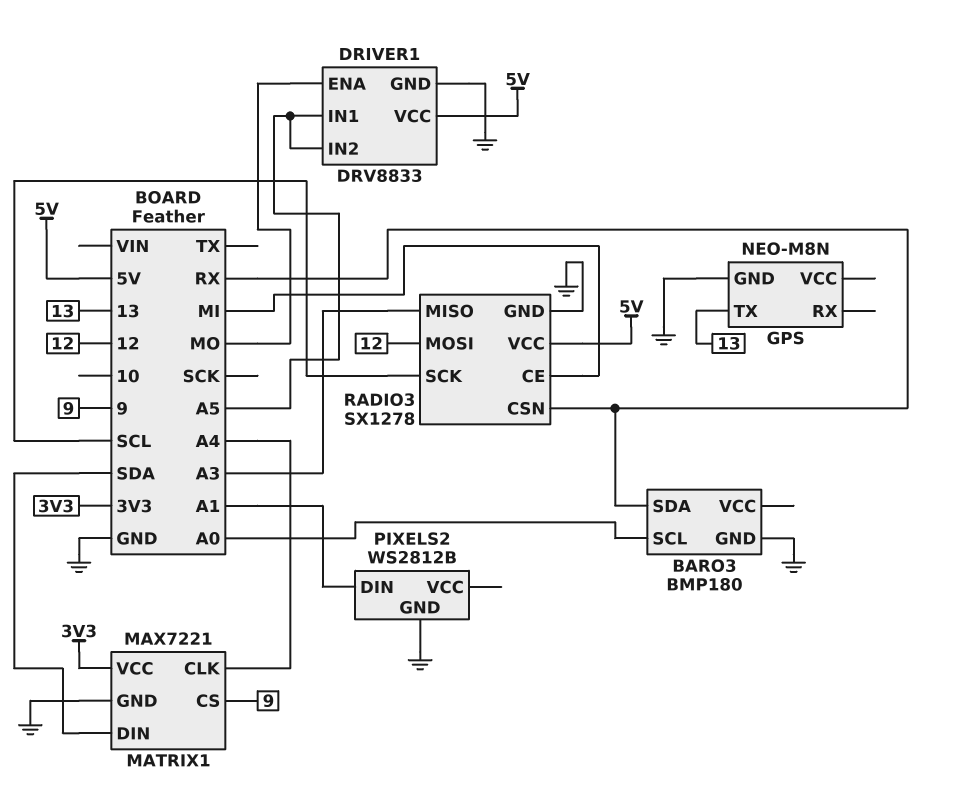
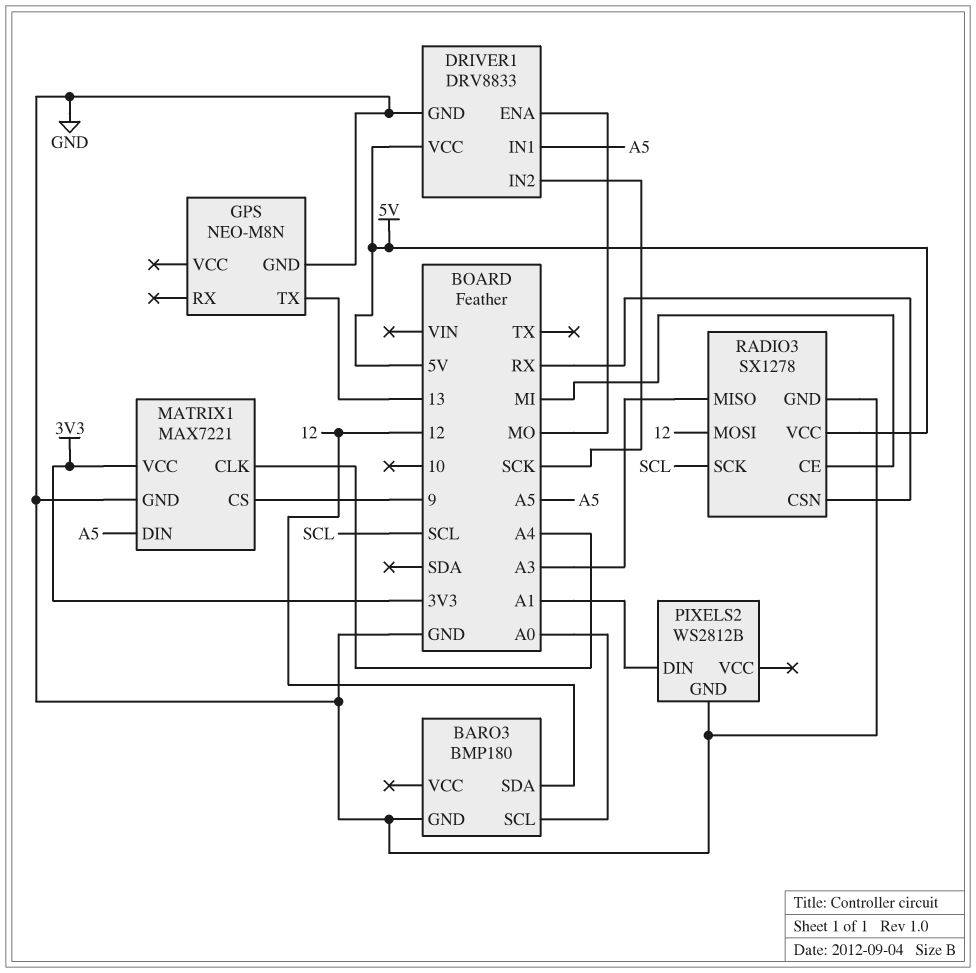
BARO3 pin SDA: RX -> 12
DRIVER1 pin IN2: A5 -> SCK
MATRIX1 pin DIN: SDA -> A5

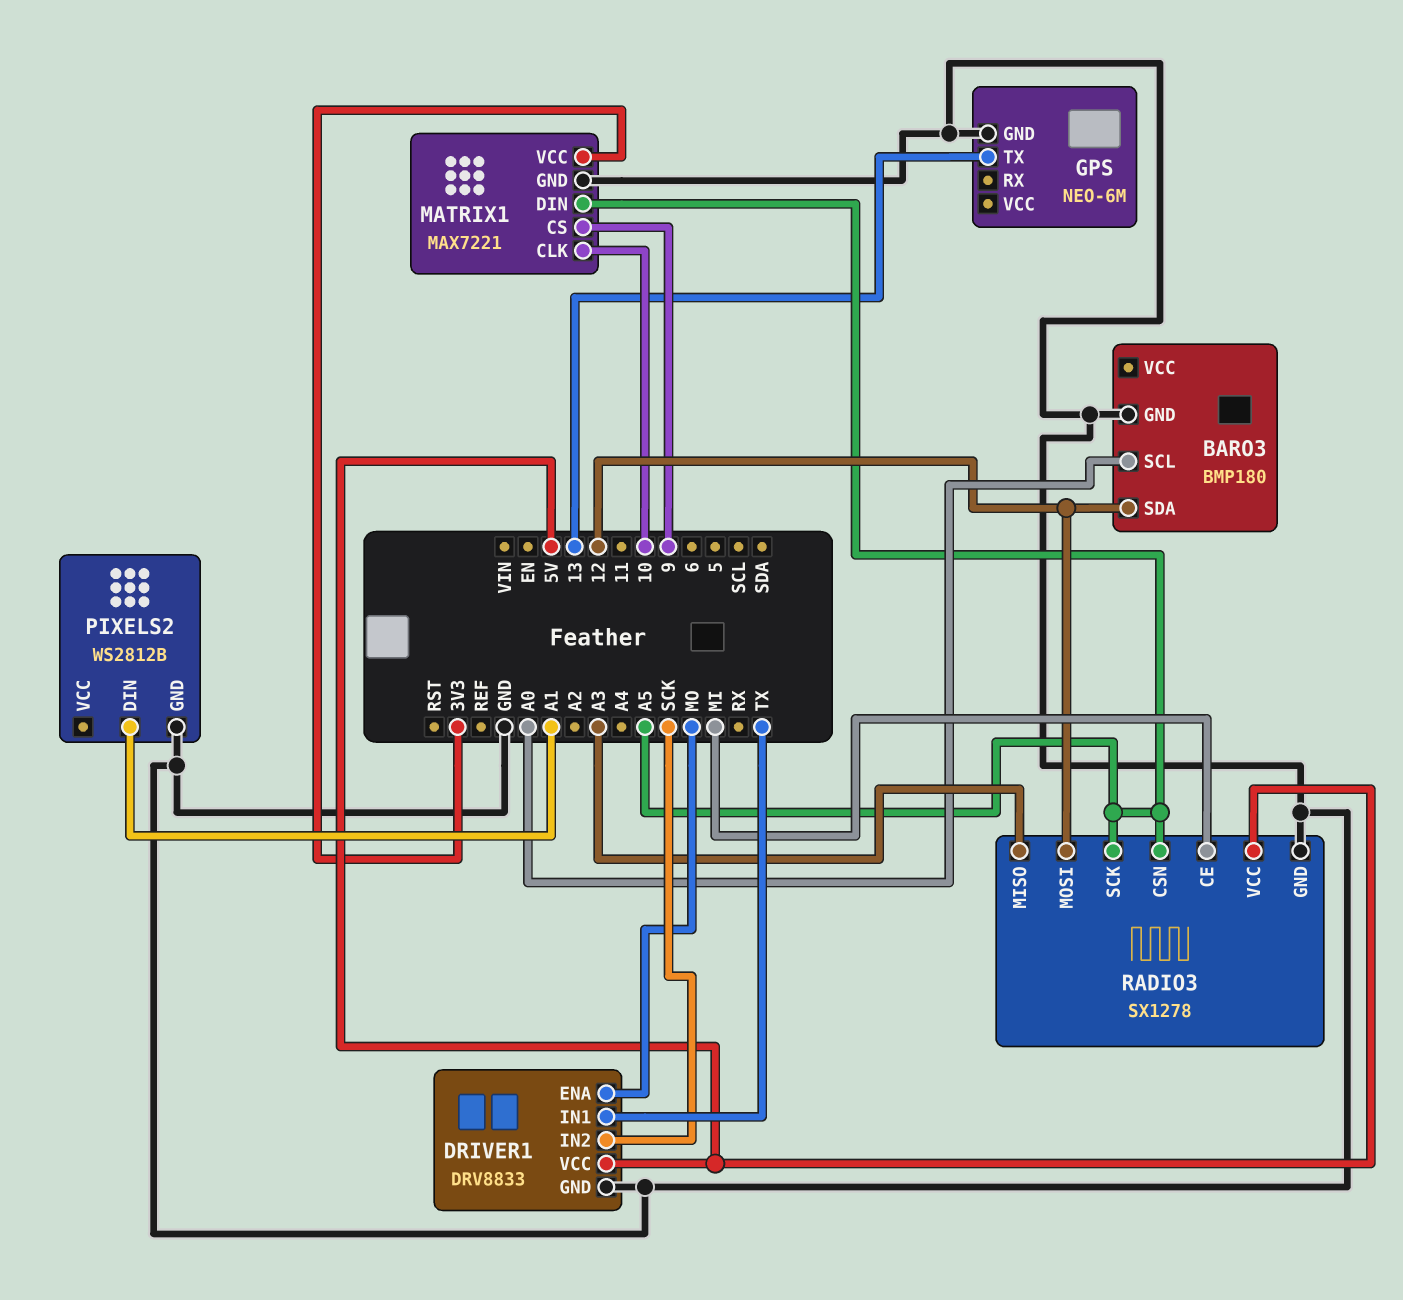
DRIVER1 pin IN1: A5 -> TX
GPS: NEO-M8N -> NEO-6M
MATRIX1 pin CLK: A4 -> 10
RADIO3 pin CSN: RX -> A5
RADIO3 pin SCK: SCL -> A5

